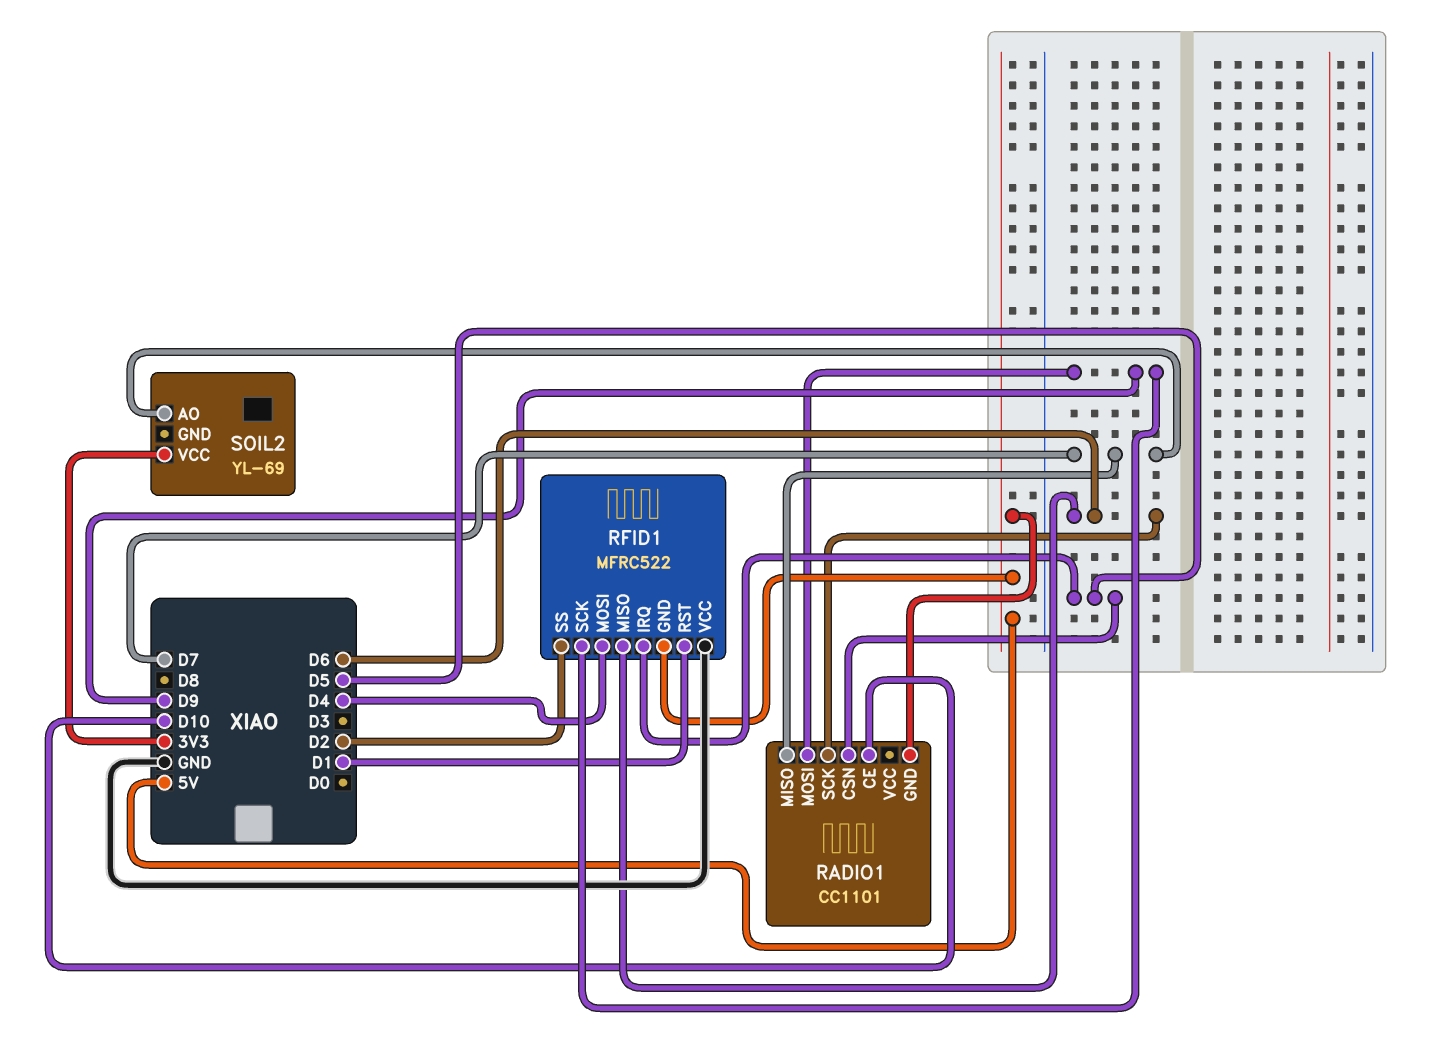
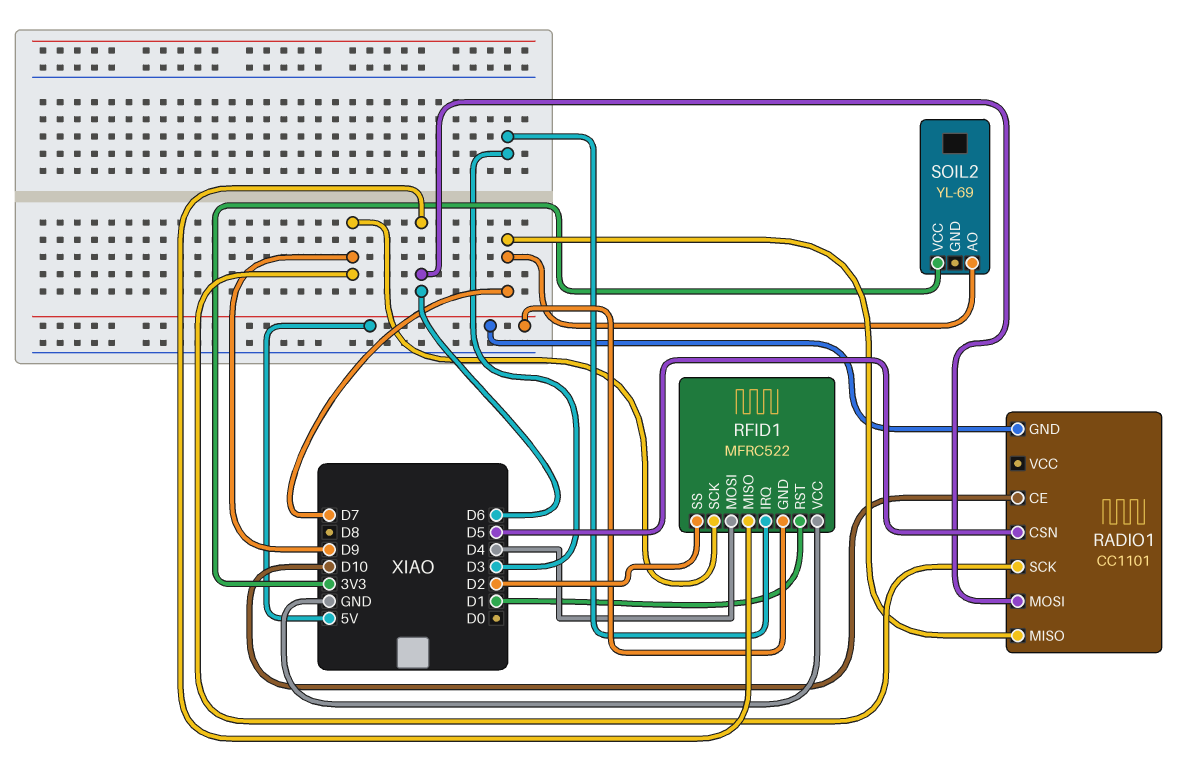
RADIO1 pin MOSI: D9 -> D6
RADIO1 pin SCK: D6 -> D9
RFID1 pin IRQ: D5 -> D3

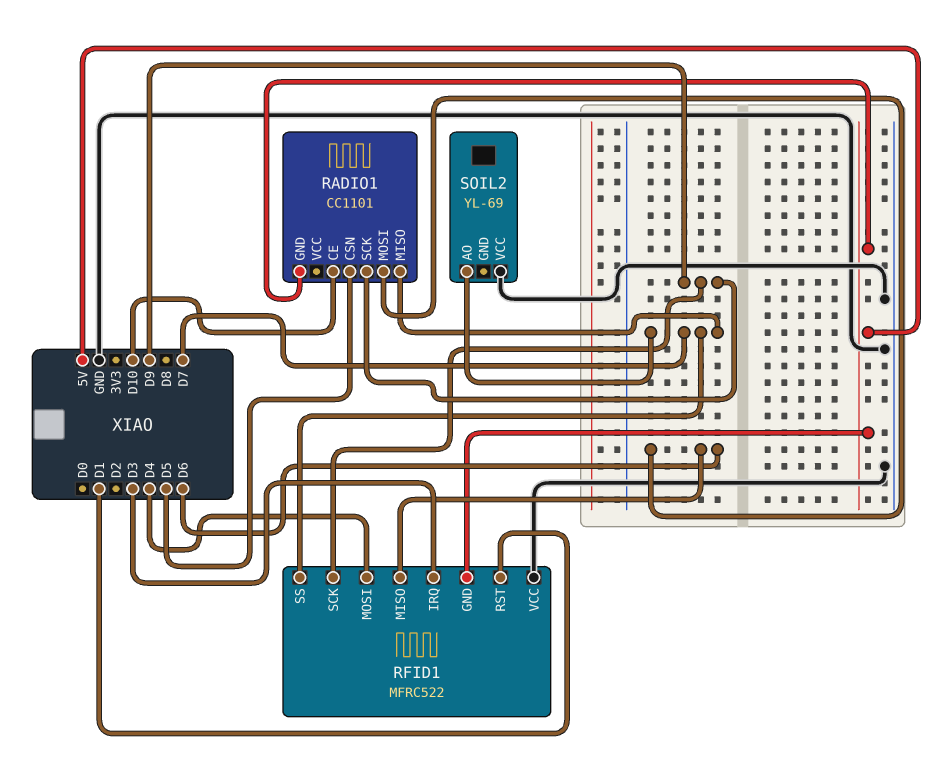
RFID1 pin SS: D2 -> D7
SOIL2 pin VCC: 3V3 -> GND

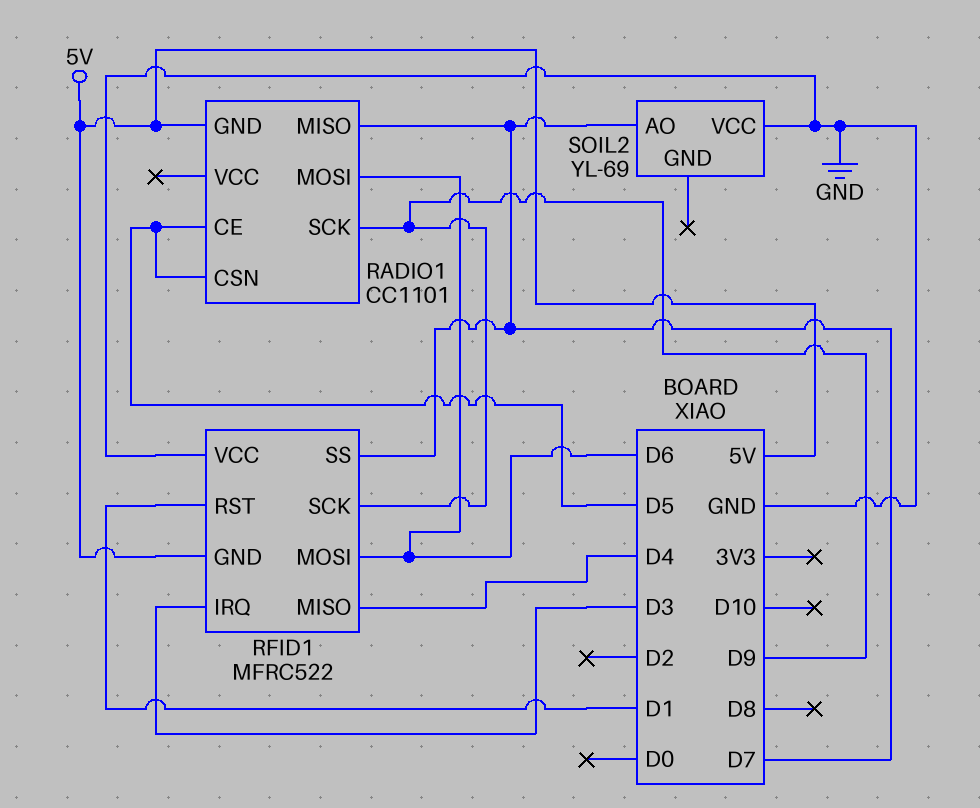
RADIO1 pin CE: D10 -> D5
RFID1 pin MISO: D6 -> D4
RFID1 pin MOSI: D4 -> D6

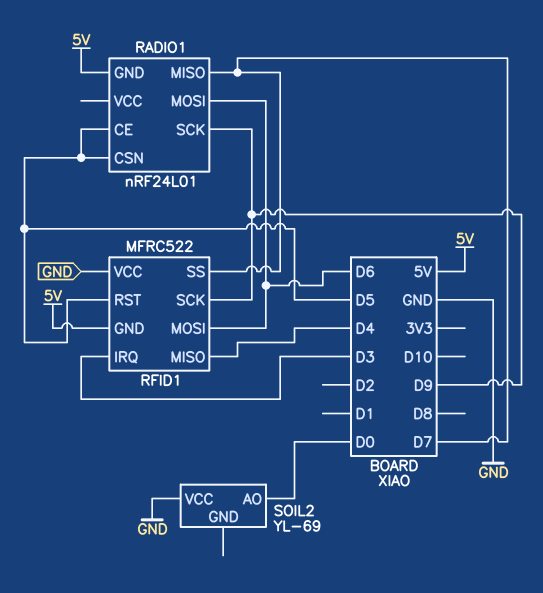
RADIO1: CC1101 -> nRF24L01
RFID1 pin RST: D1 -> D5
SOIL2 pin AO: D7 -> D0

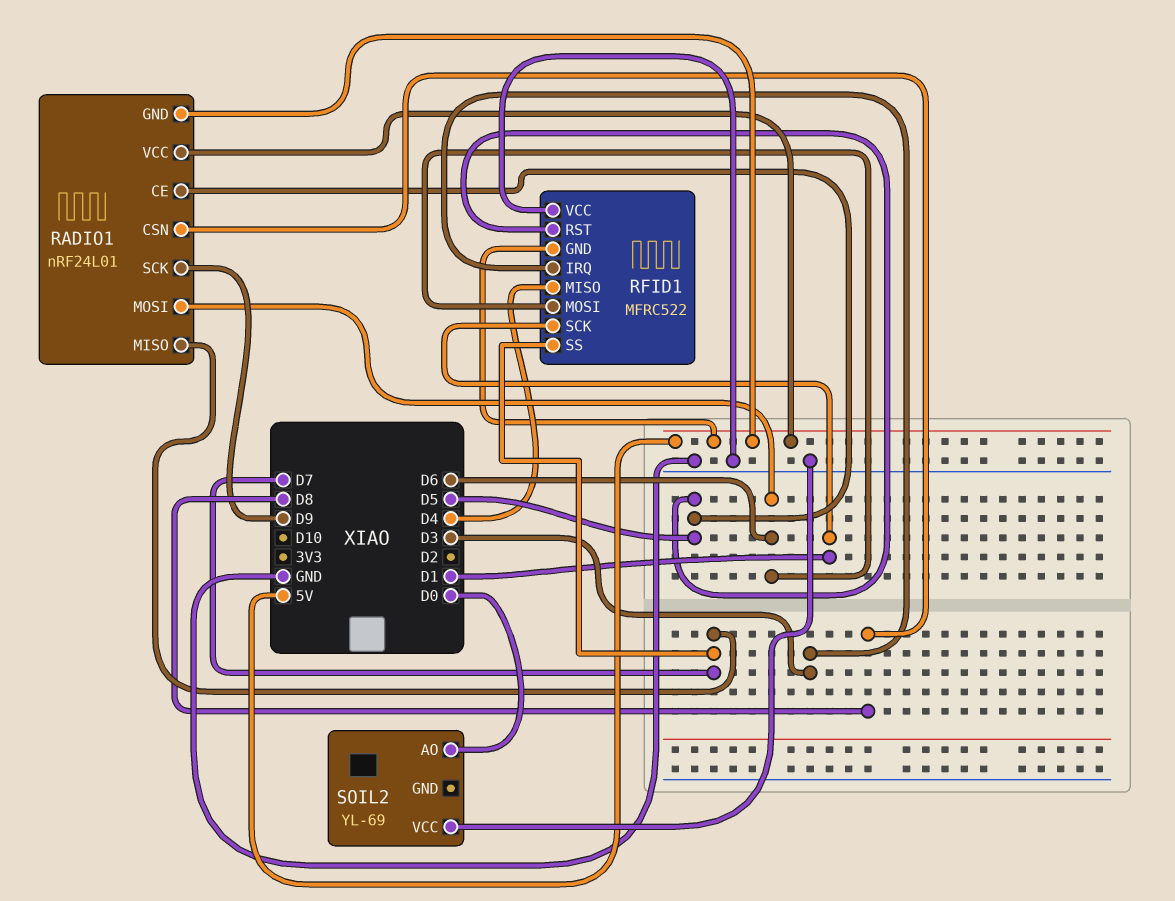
RADIO1 pin CSN: D5 -> D8
RADIO1 pin VCC: none -> 5V
RFID1 pin SCK: D9 -> D1

